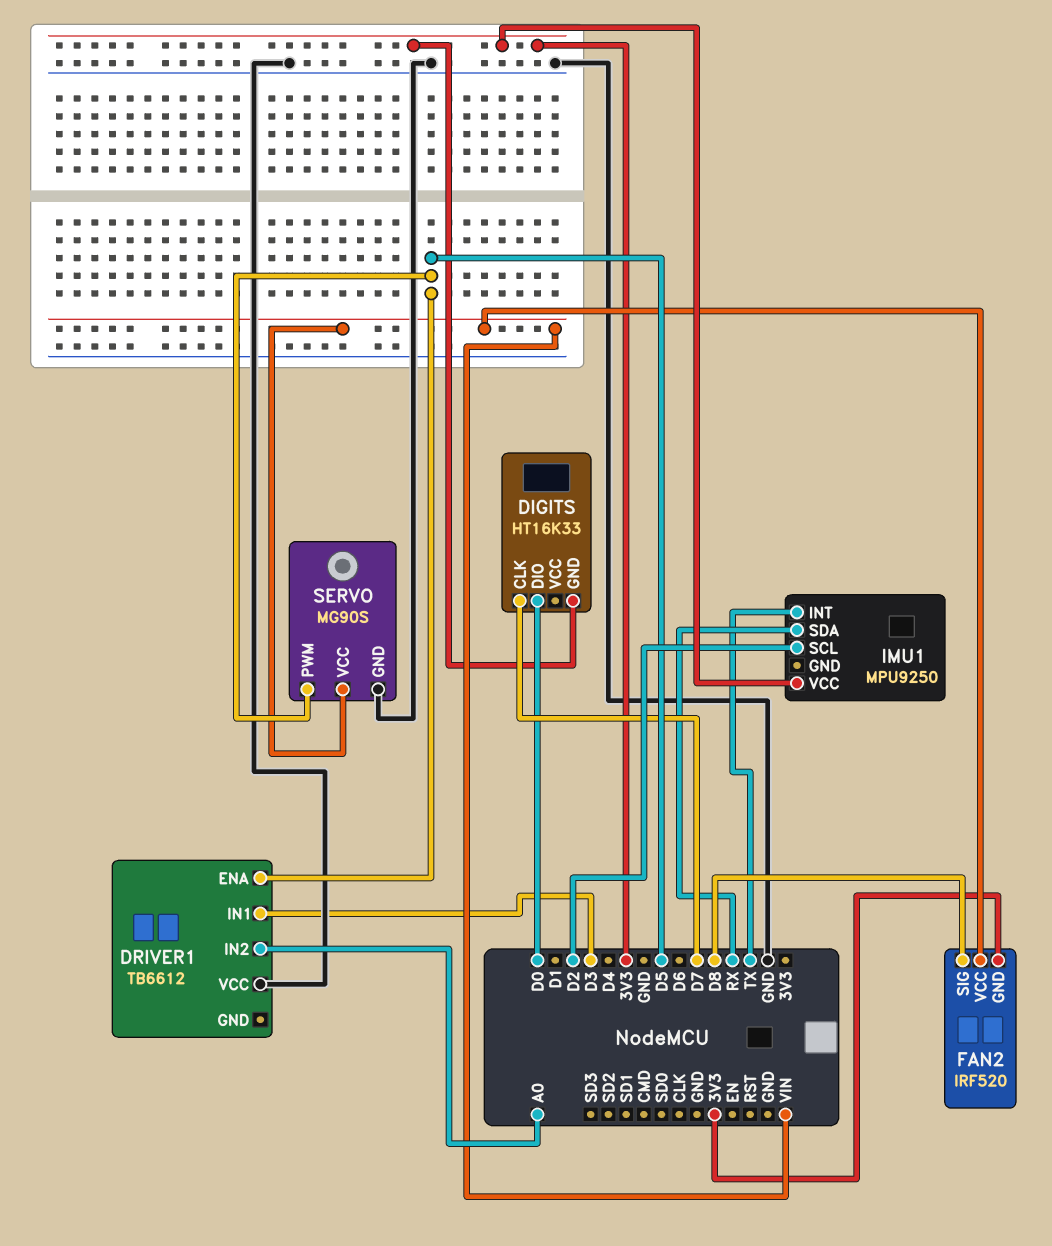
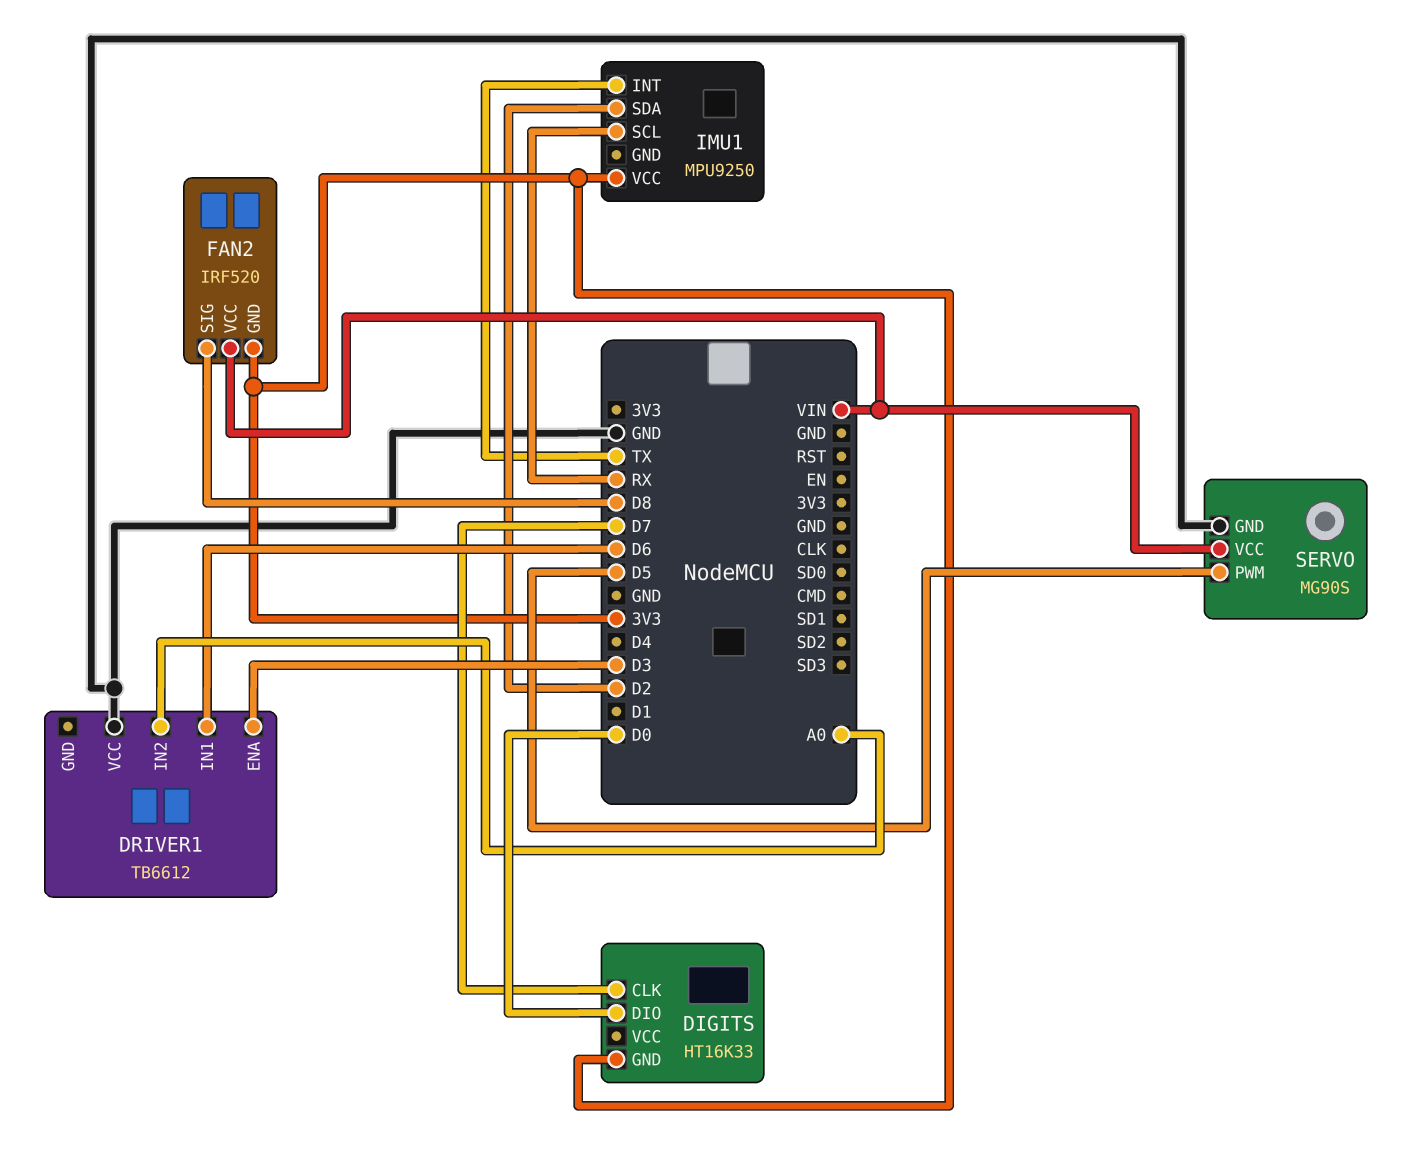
DRIVER1 pin ENA: D5 -> D3
DRIVER1 pin IN1: D3 -> D6
IMU1 pin SCL: D2 -> RX
IMU1 pin SDA: RX -> D2

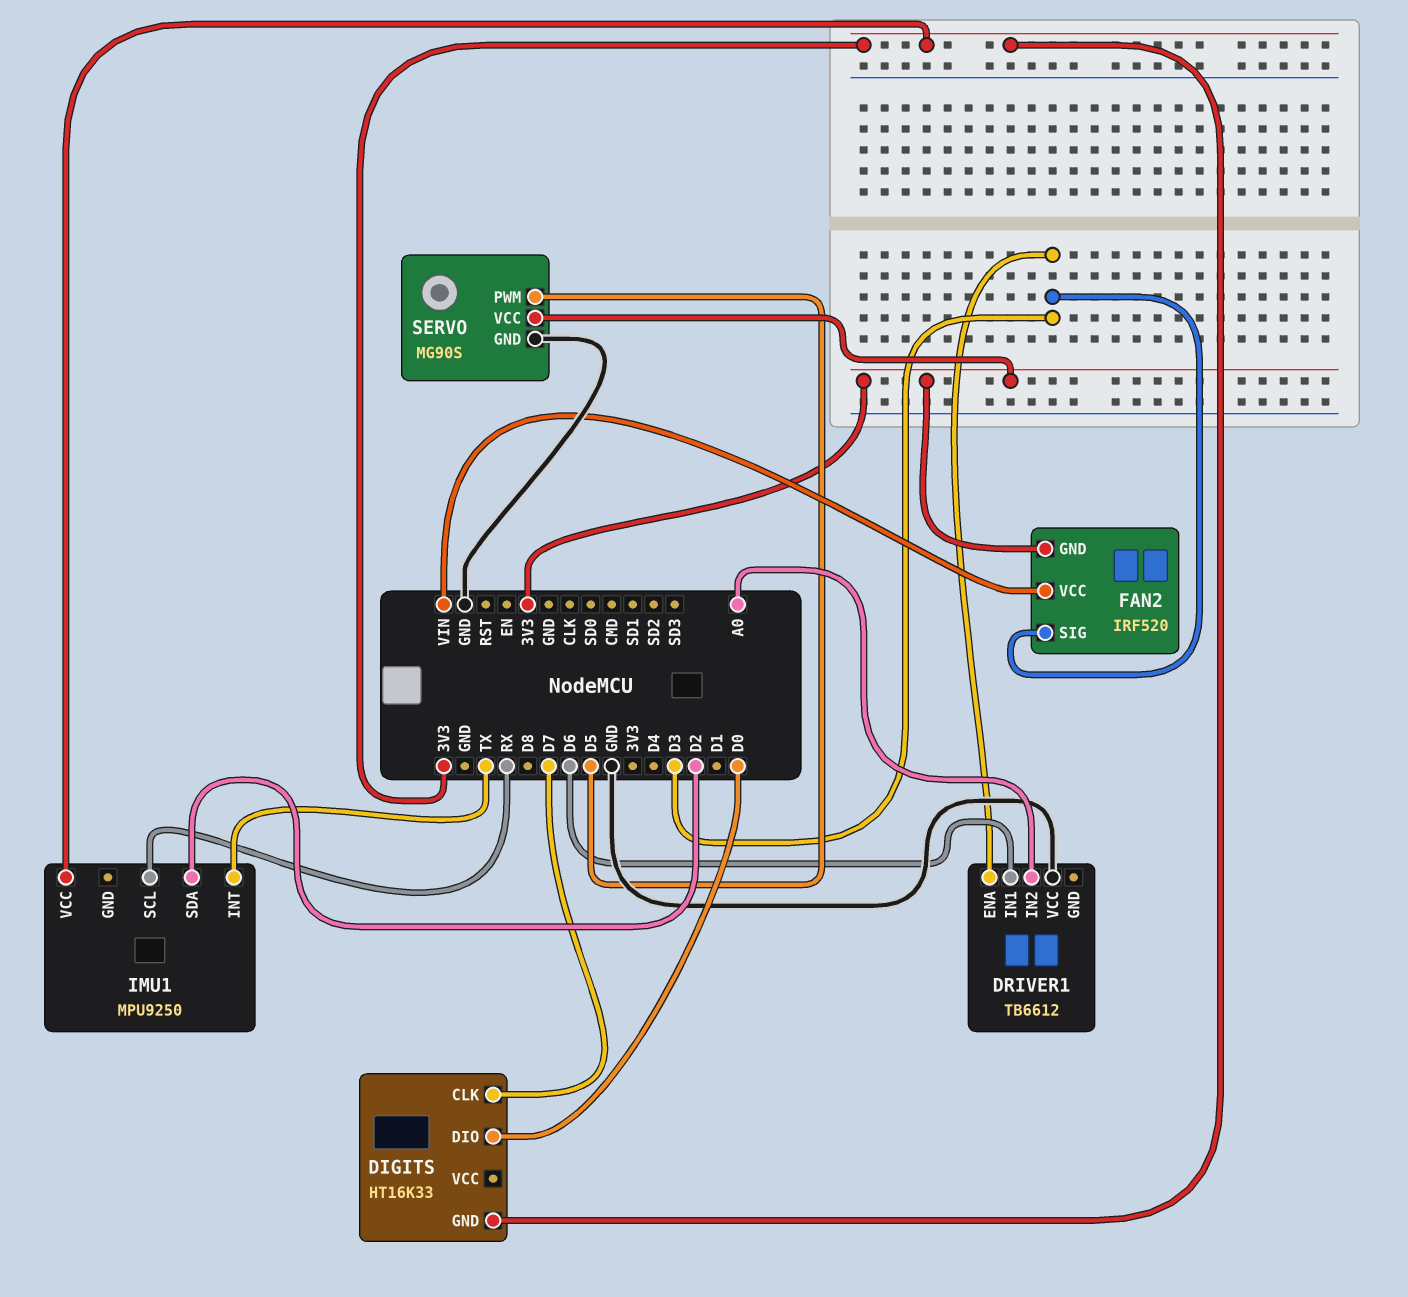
FAN2 pin SIG: D8 -> D3
SERVO pin VCC: VIN -> 3V3

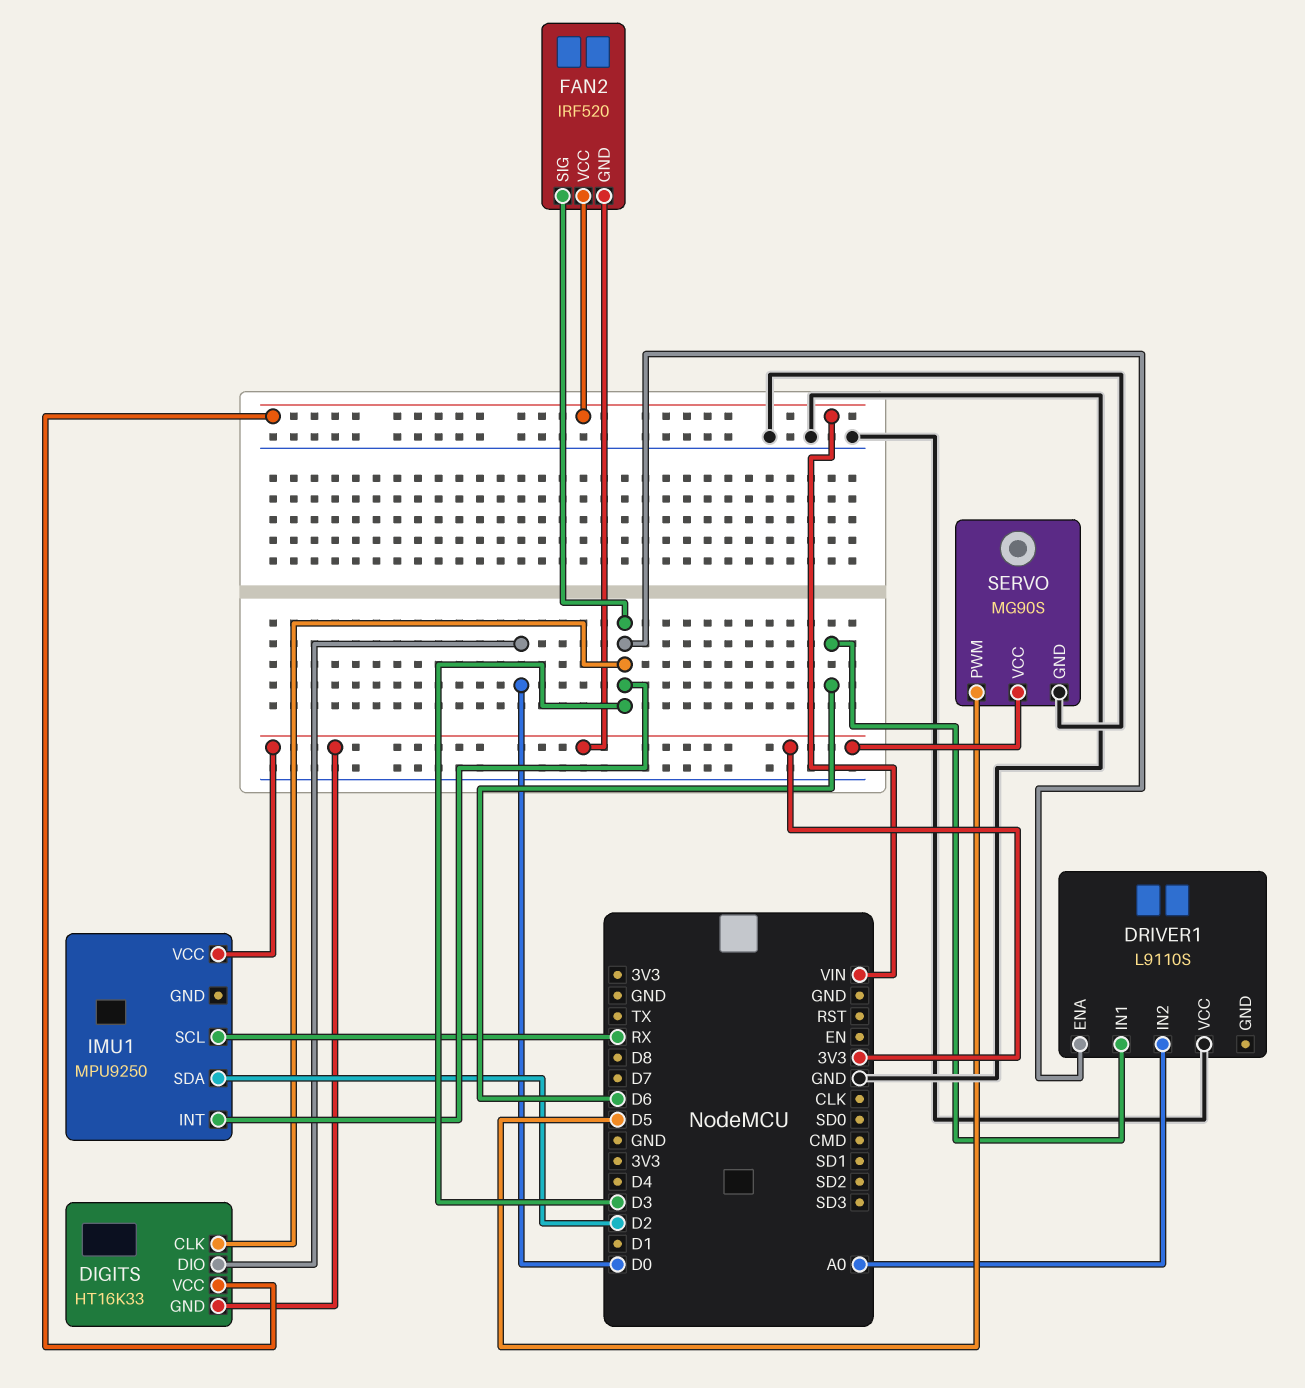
DIGITS pin CLK: D7 -> D3
DIGITS pin VCC: none -> VIN
DRIVER1: TB6612 -> L9110S
IMU1 pin INT: TX -> D3

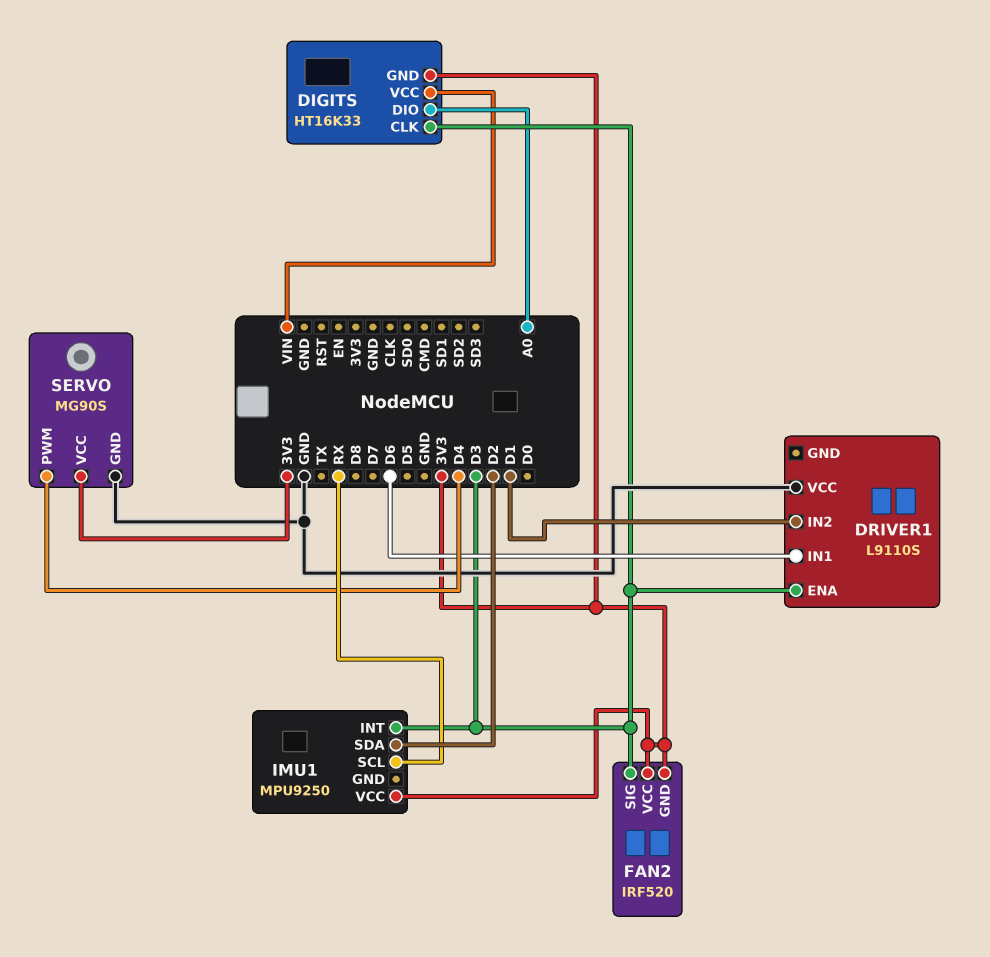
DIGITS pin DIO: D0 -> A0
DRIVER1 pin IN2: A0 -> D1
FAN2 pin VCC: VIN -> 3V3
SERVO pin PWM: D5 -> D4

